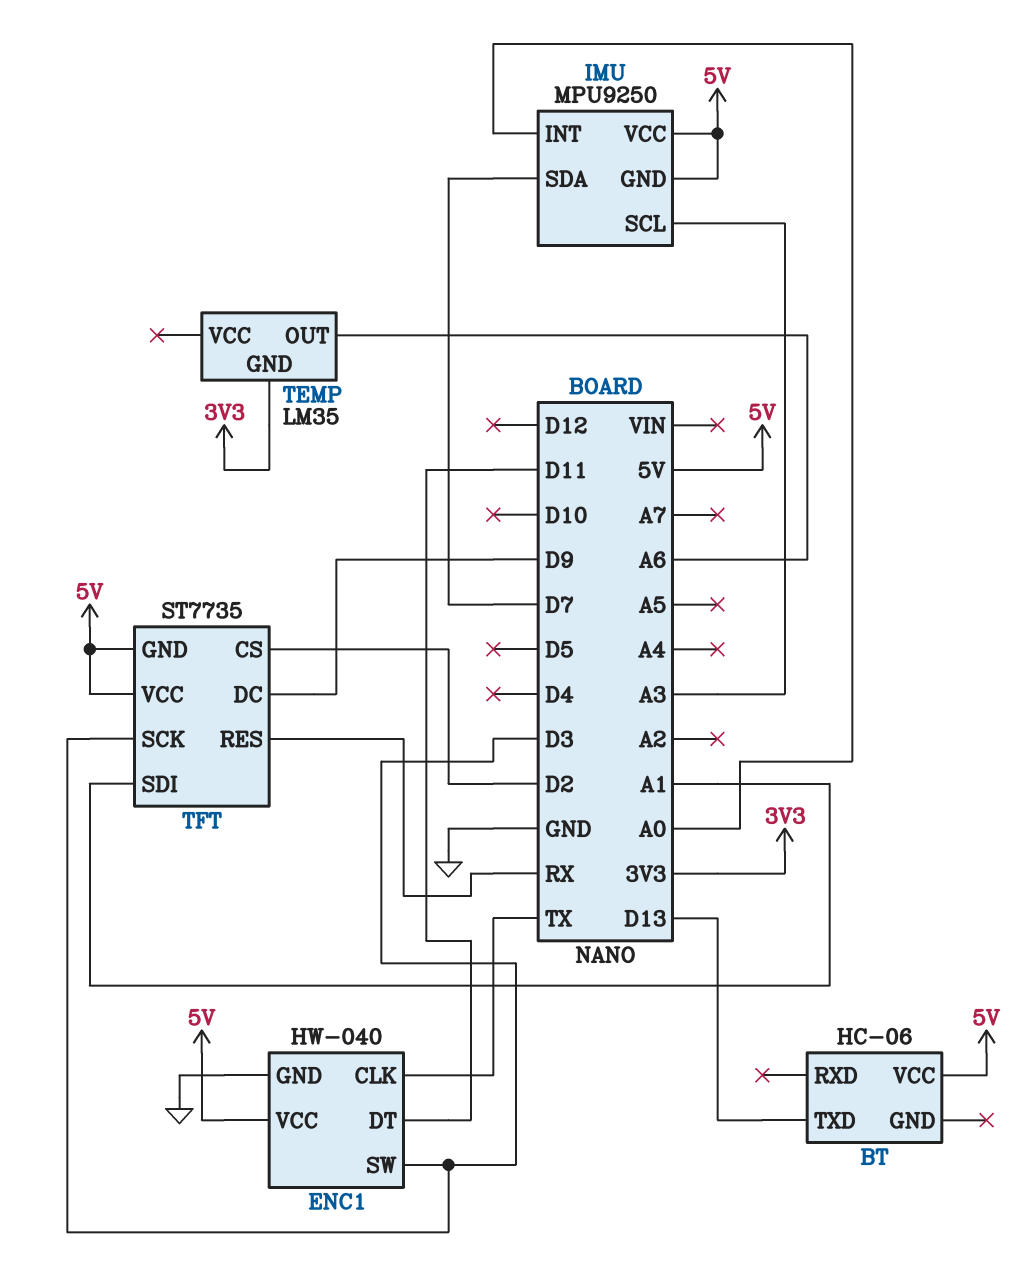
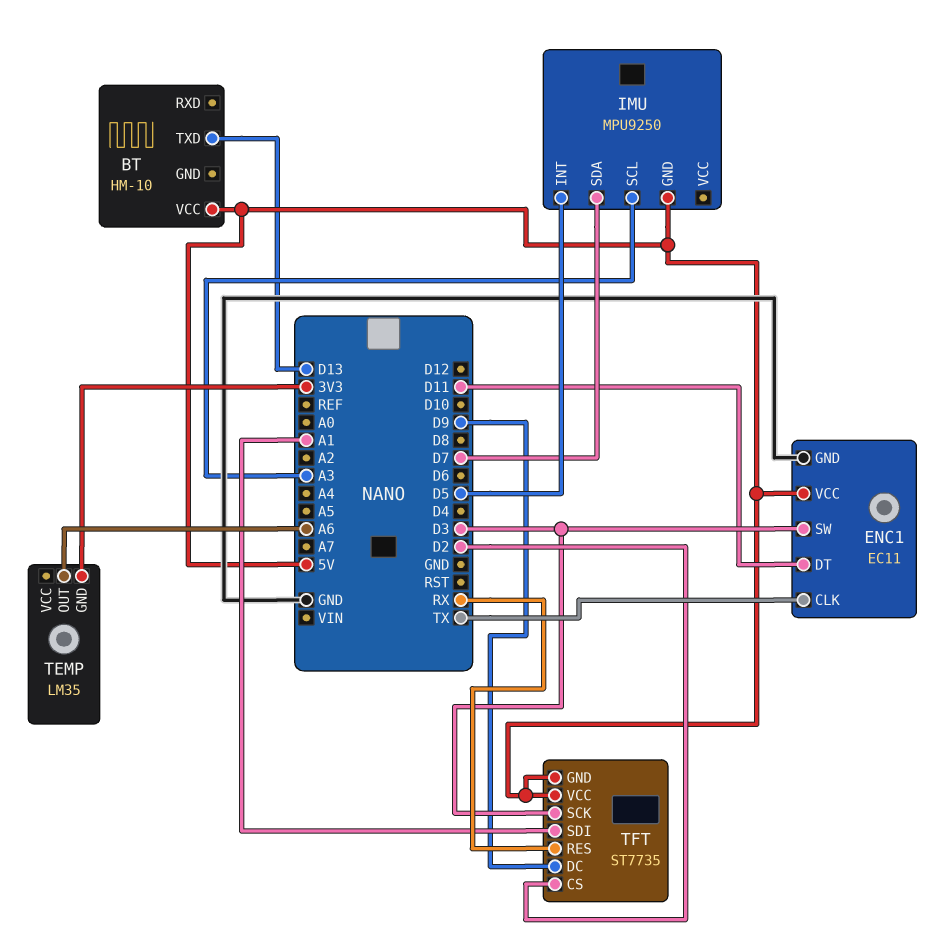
BT: HC-06 -> HM-10
ENC1: HW-040 -> EC11
IMU pin INT: A0 -> D5
IMU pin VCC: 5V -> none

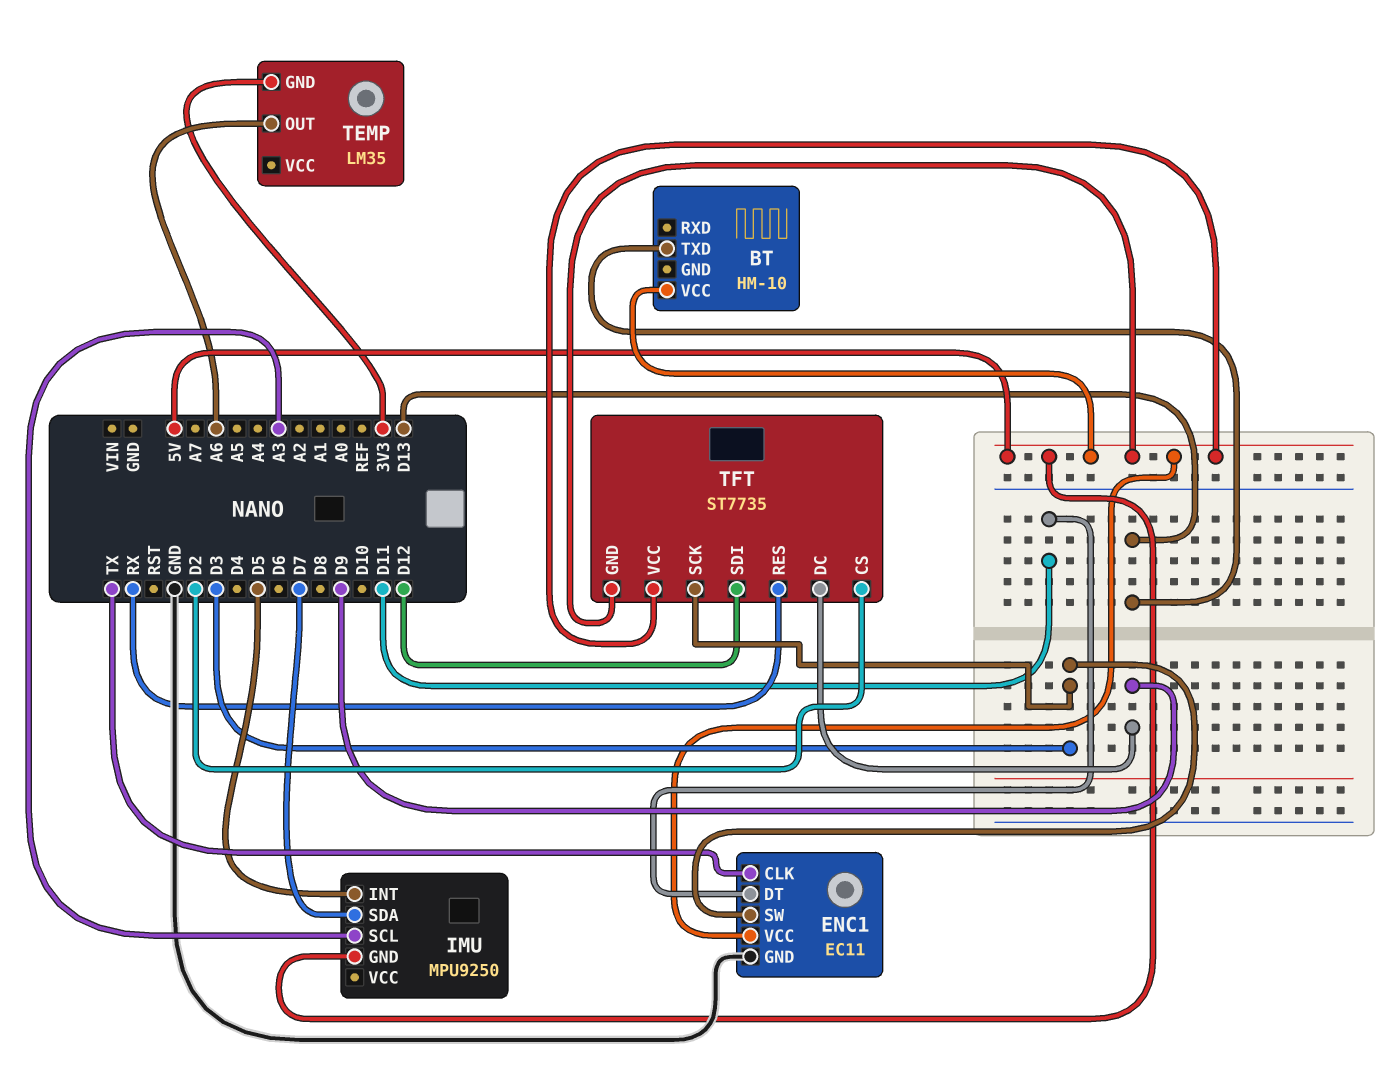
TFT pin SDI: A1 -> D12

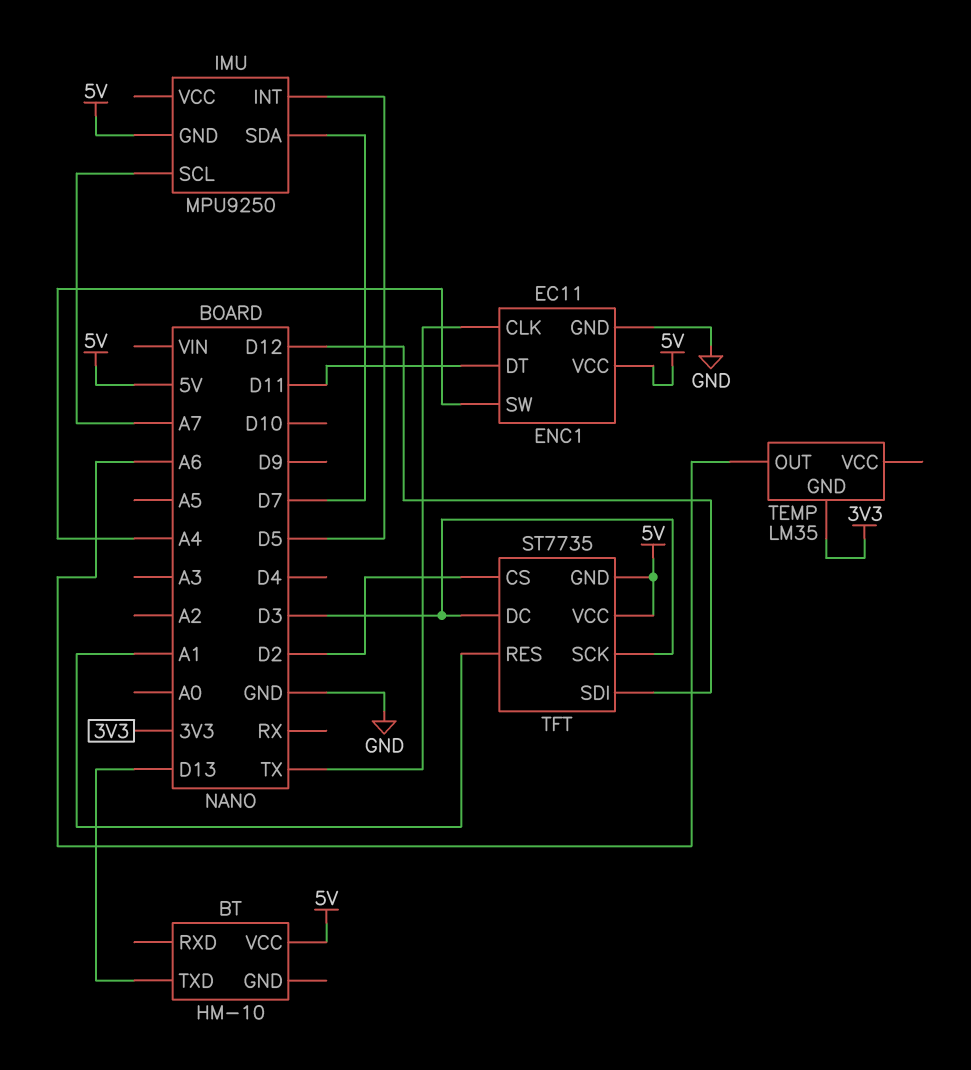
ENC1 pin SW: D3 -> A4
IMU pin SCL: A3 -> A7
TFT pin DC: D9 -> D3
TFT pin RES: RX -> A1

